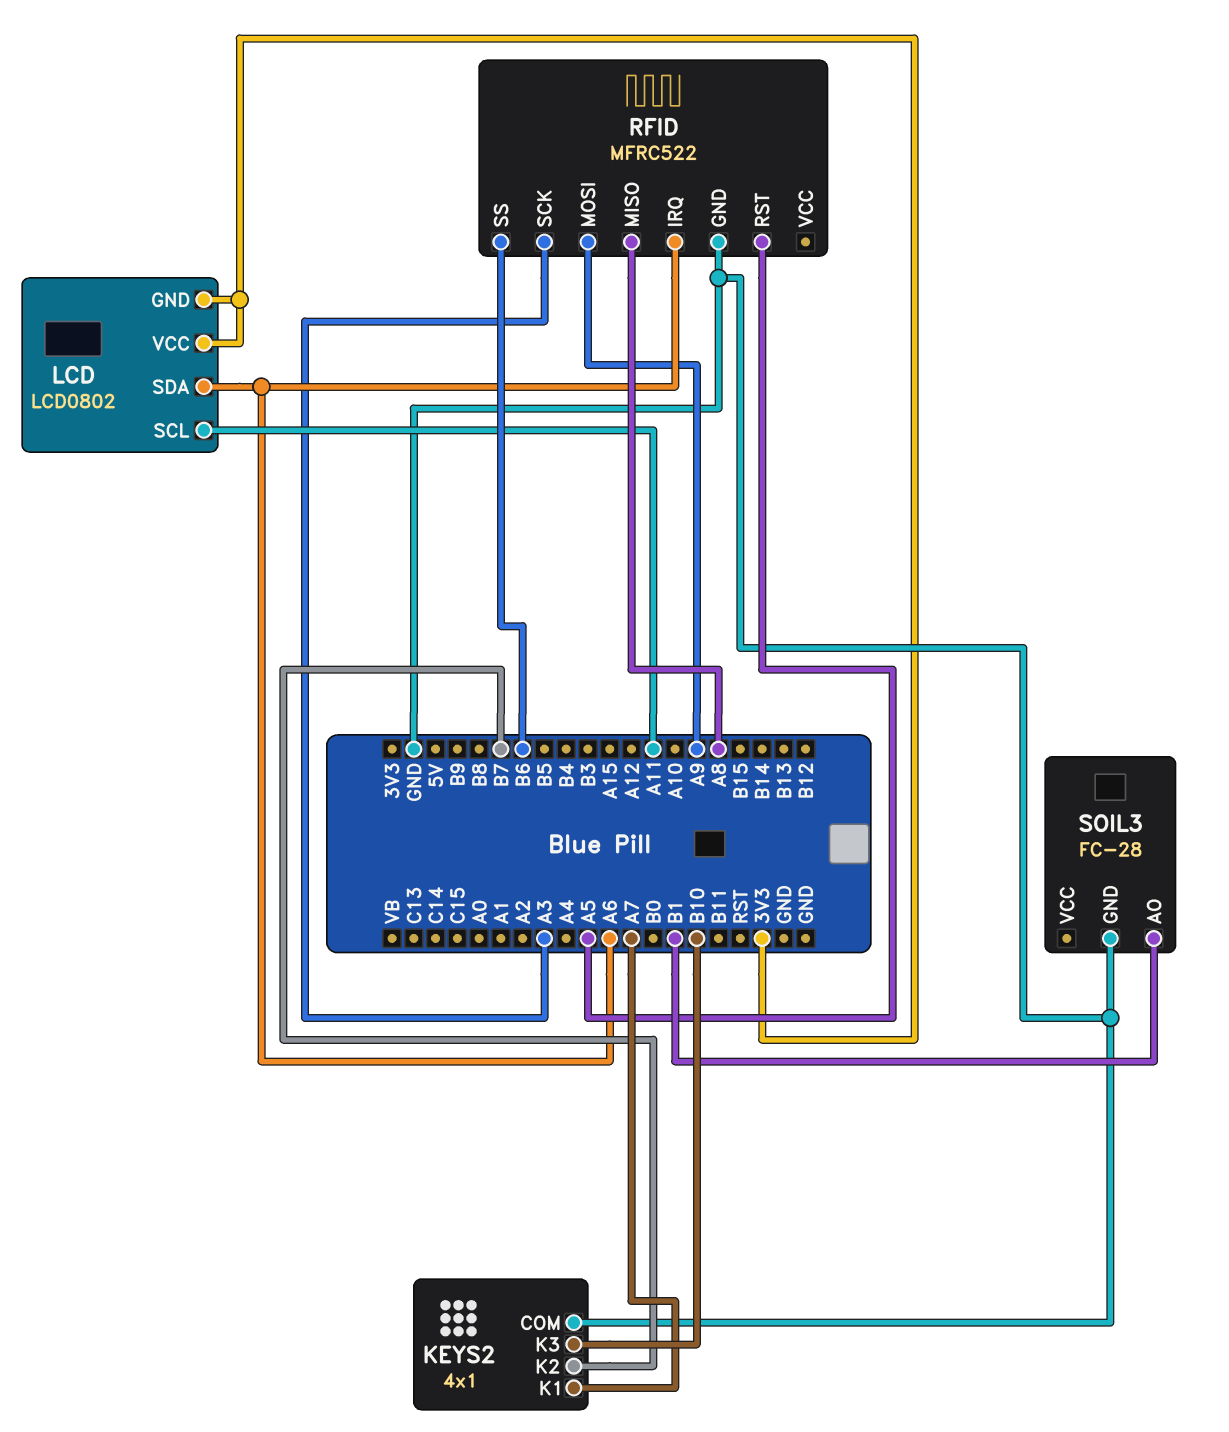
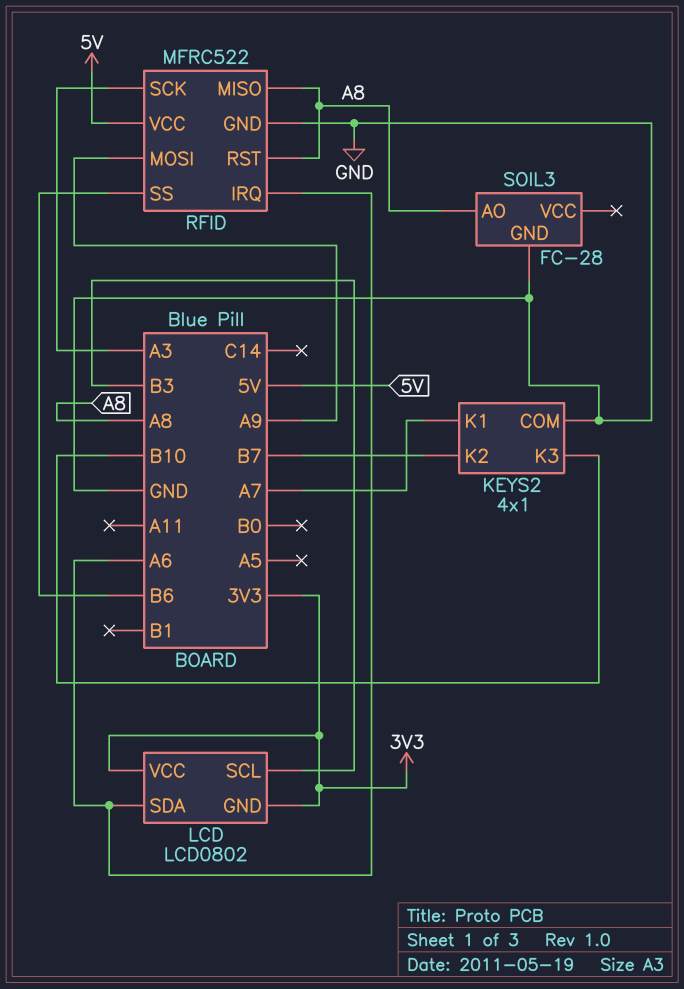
LCD pin SCL: A11 -> B3
RFID pin RST: A5 -> A8
RFID pin VCC: none -> 5V
SOIL3 pin AO: B1 -> A8

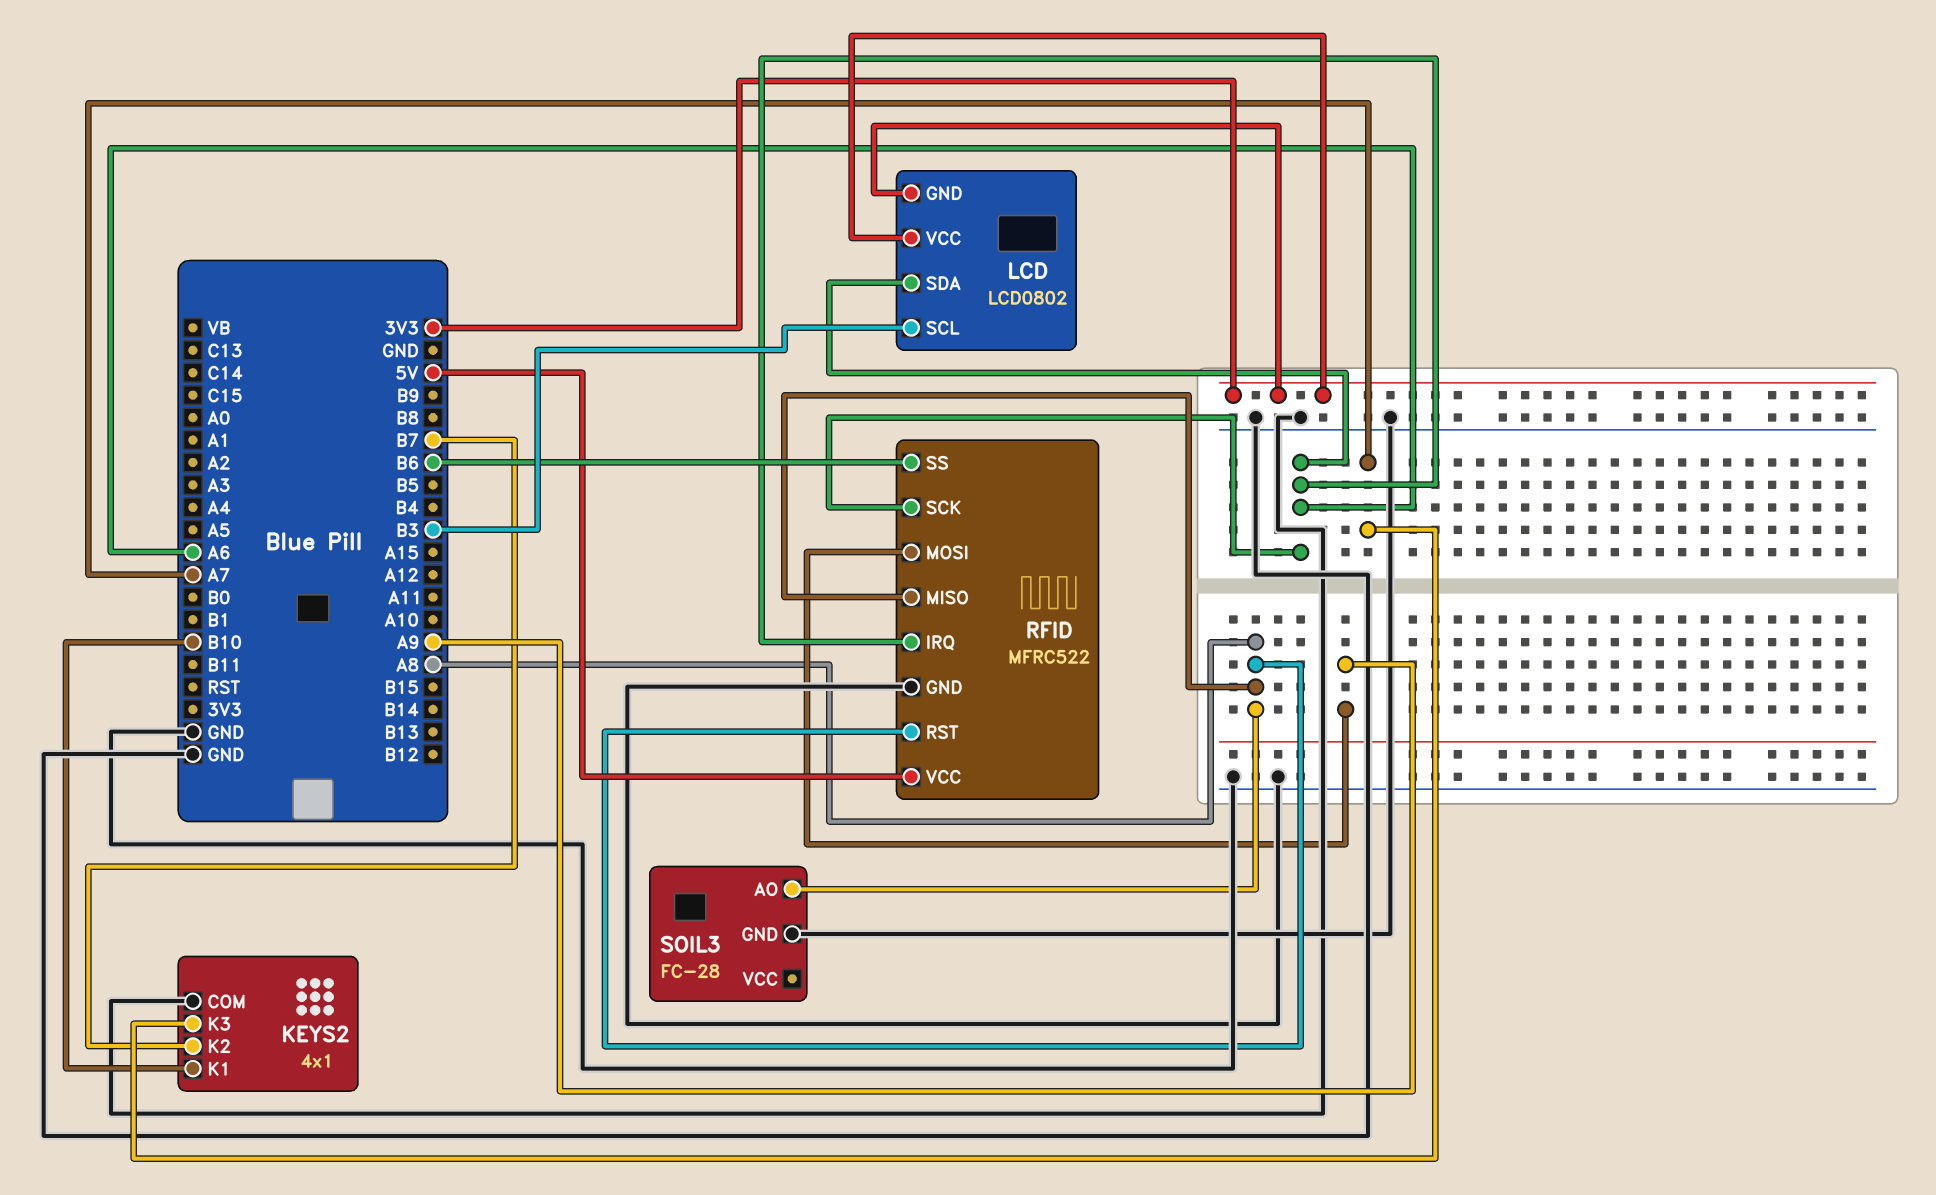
KEYS2 pin K1: A7 -> B10
KEYS2 pin K3: B10 -> A7
RFID pin SCK: A3 -> A6

